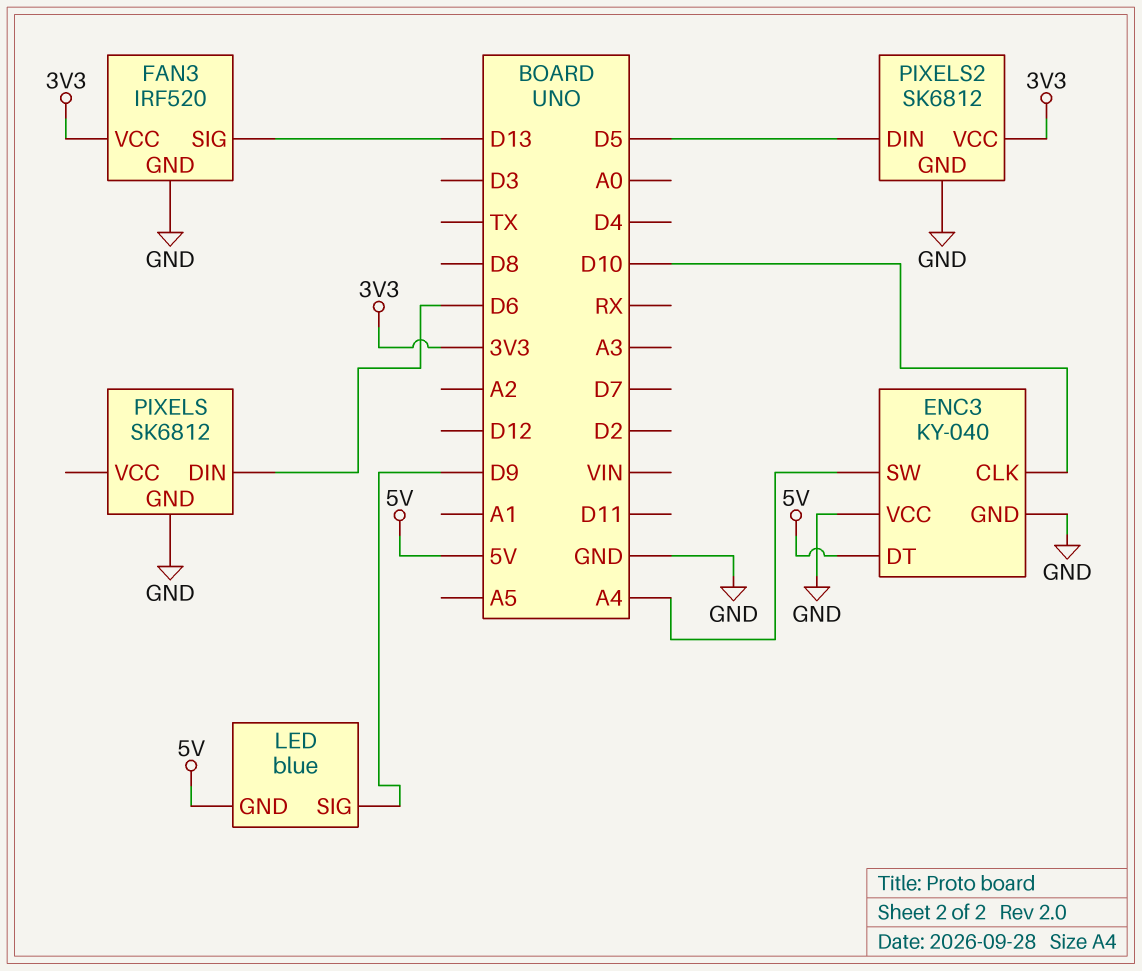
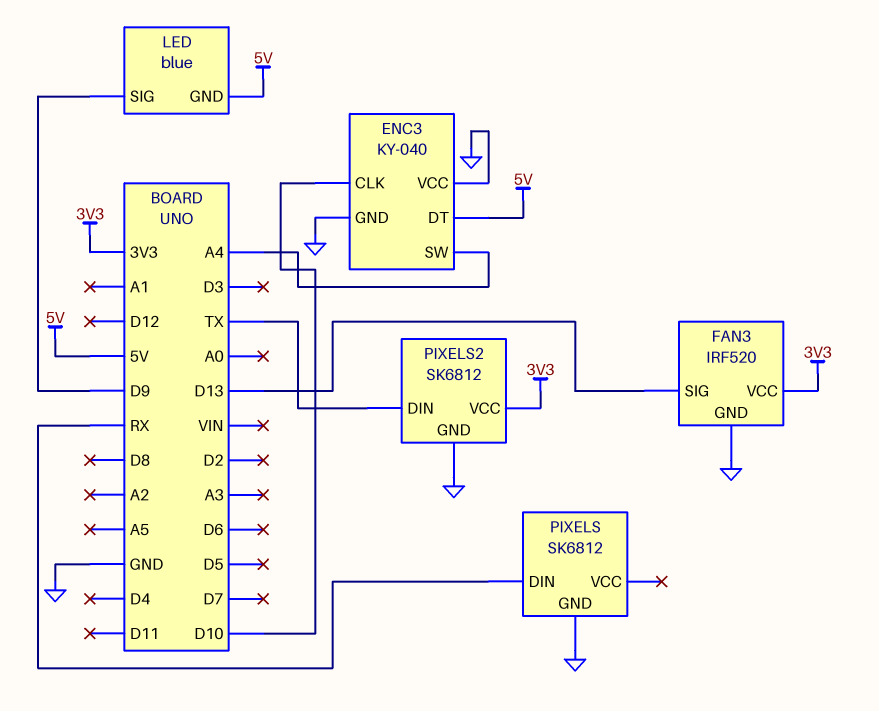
PIXELS pin DIN: D6 -> RX
PIXELS2 pin DIN: D5 -> TX

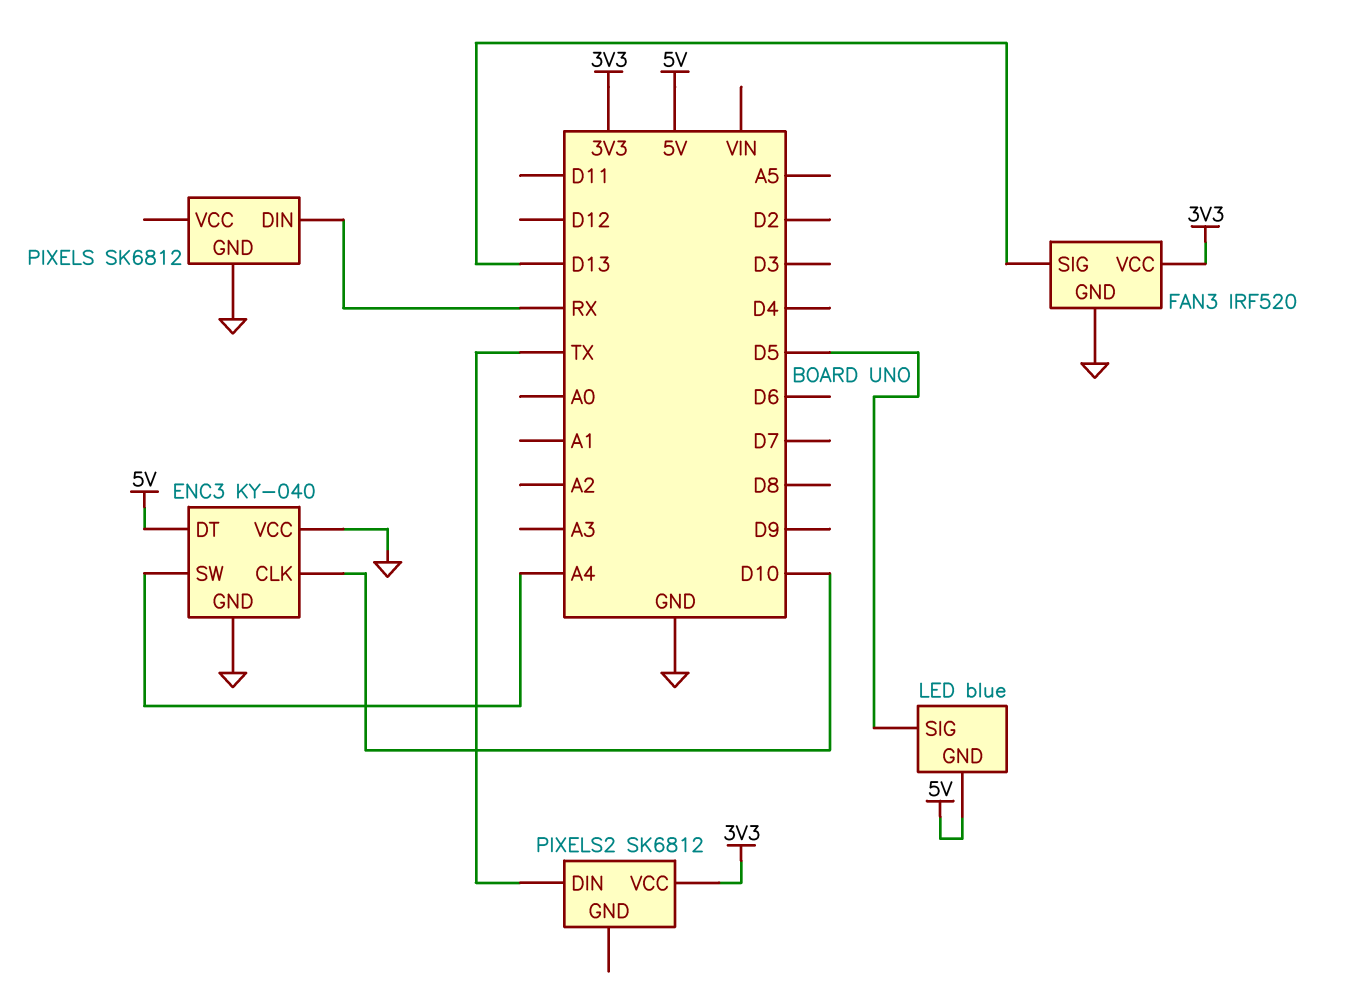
LED pin SIG: D9 -> D5
PIXELS2 pin GND: GND -> none

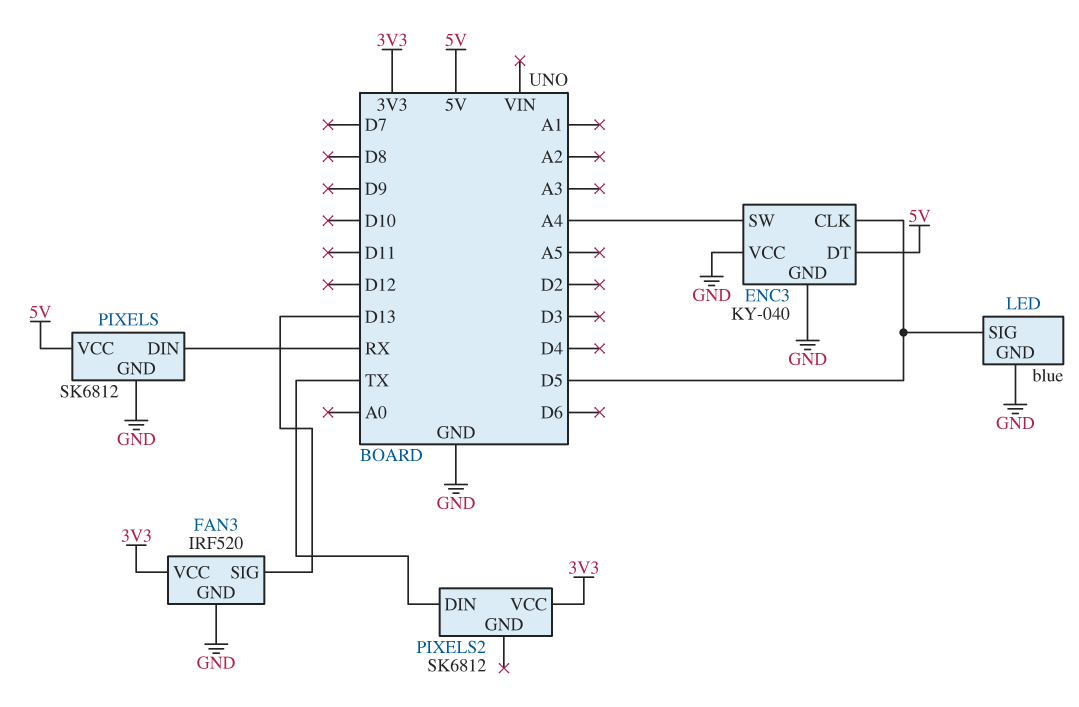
ENC3 pin CLK: D10 -> D5
LED pin GND: 5V -> GND
PIXELS pin VCC: none -> 5V

